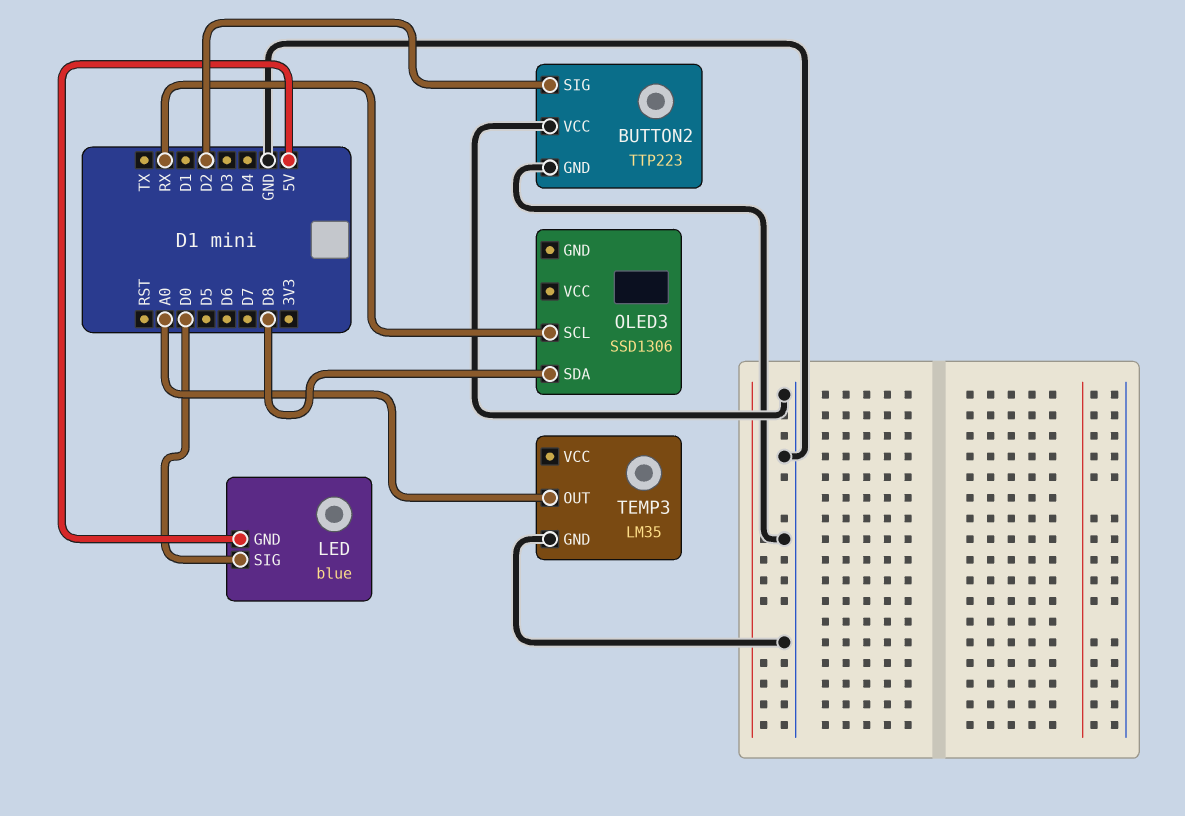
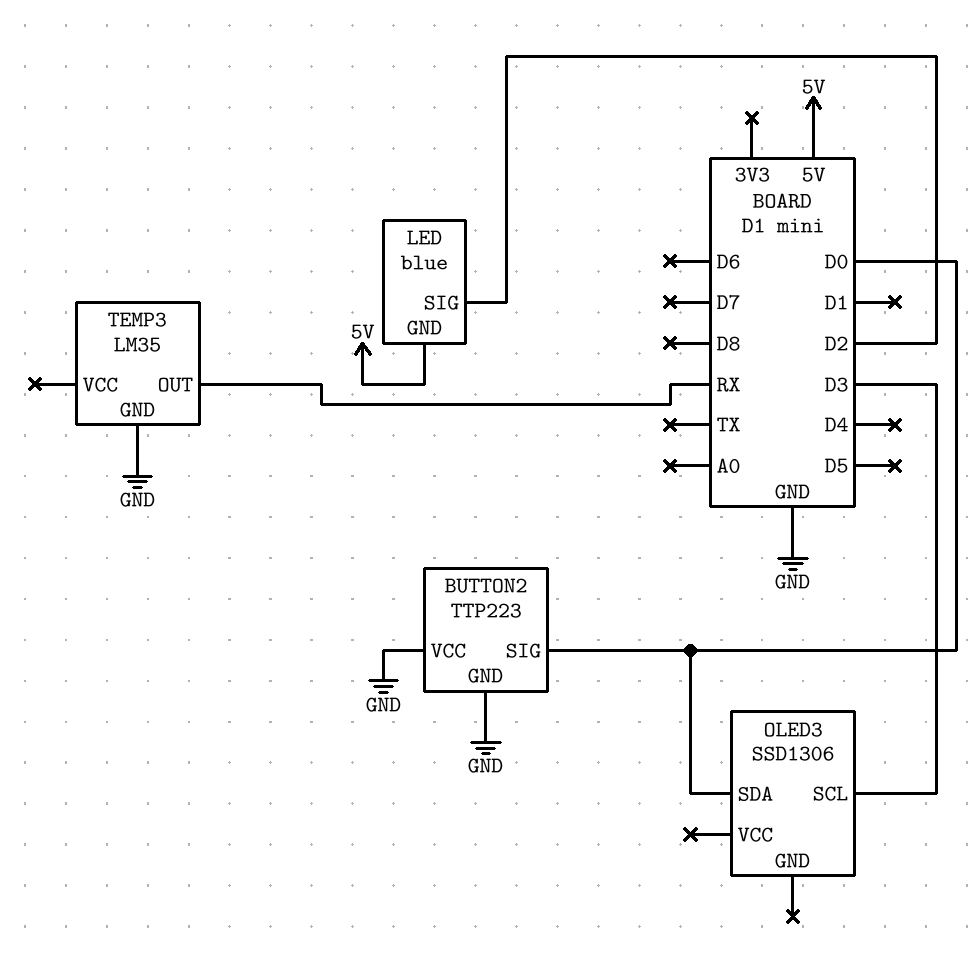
BUTTON2 pin SIG: D2 -> D0
LED pin SIG: D0 -> D2
OLED3 pin SCL: RX -> D3
OLED3 pin SDA: D8 -> D0
TEMP3 pin OUT: A0 -> RX

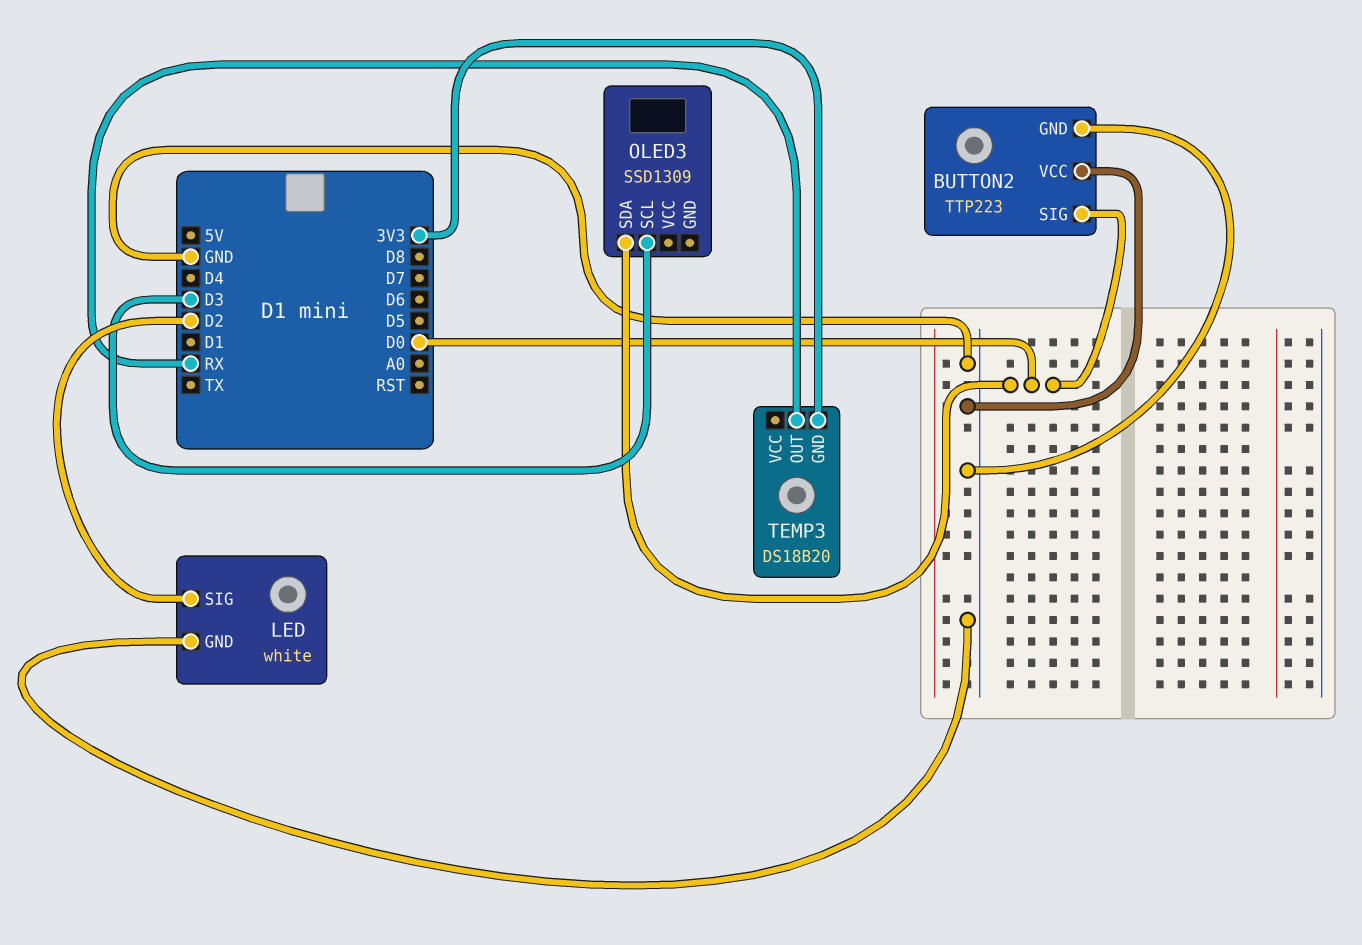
LED: blue -> white
LED pin GND: 5V -> GND
OLED3: SSD1306 -> SSD1309
TEMP3: LM35 -> DS18B20
TEMP3 pin GND: GND -> 3V3

